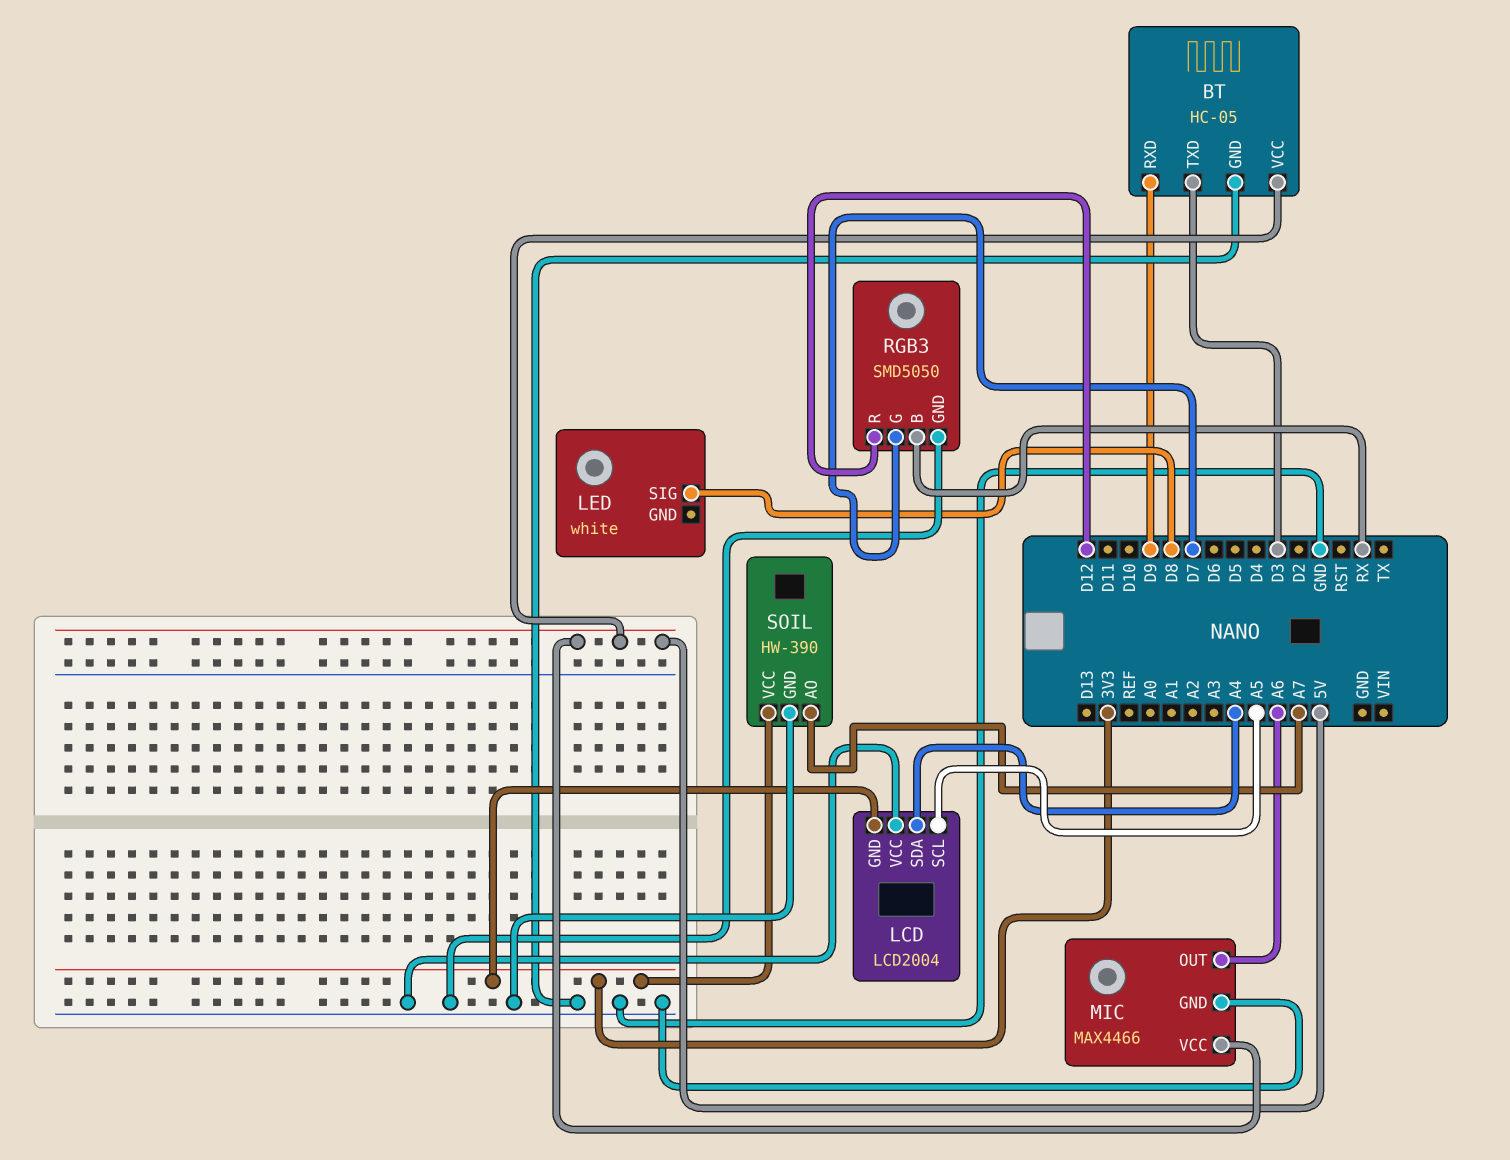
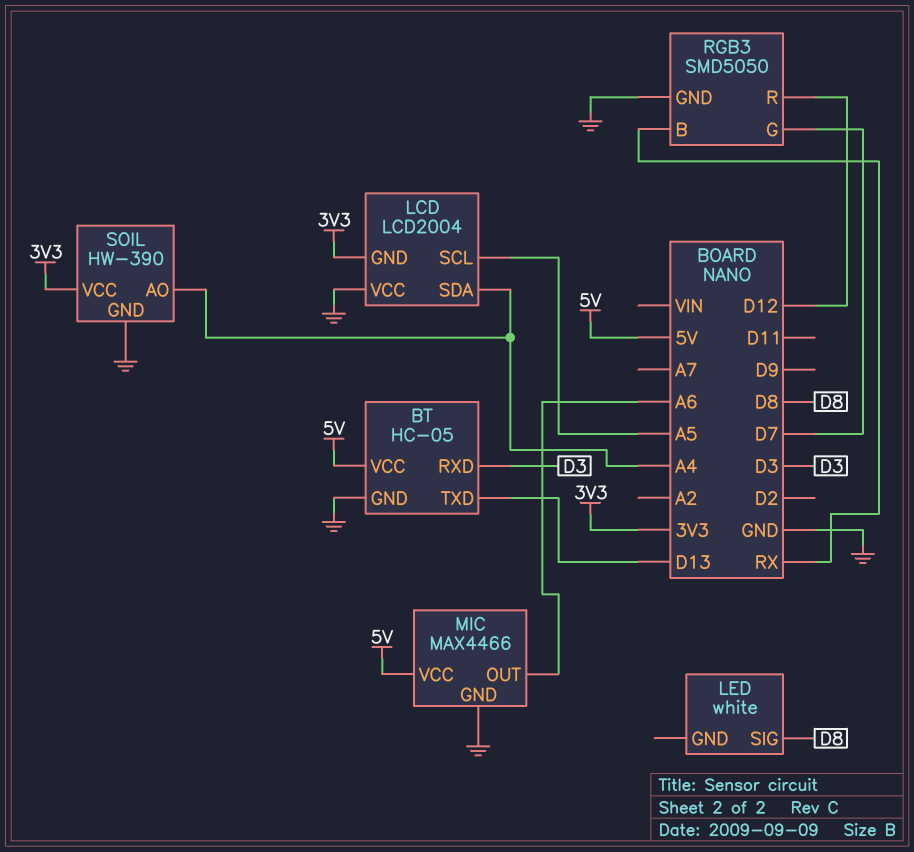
BT pin RXD: D9 -> D3
BT pin TXD: D3 -> D13
SOIL pin AO: A7 -> A4

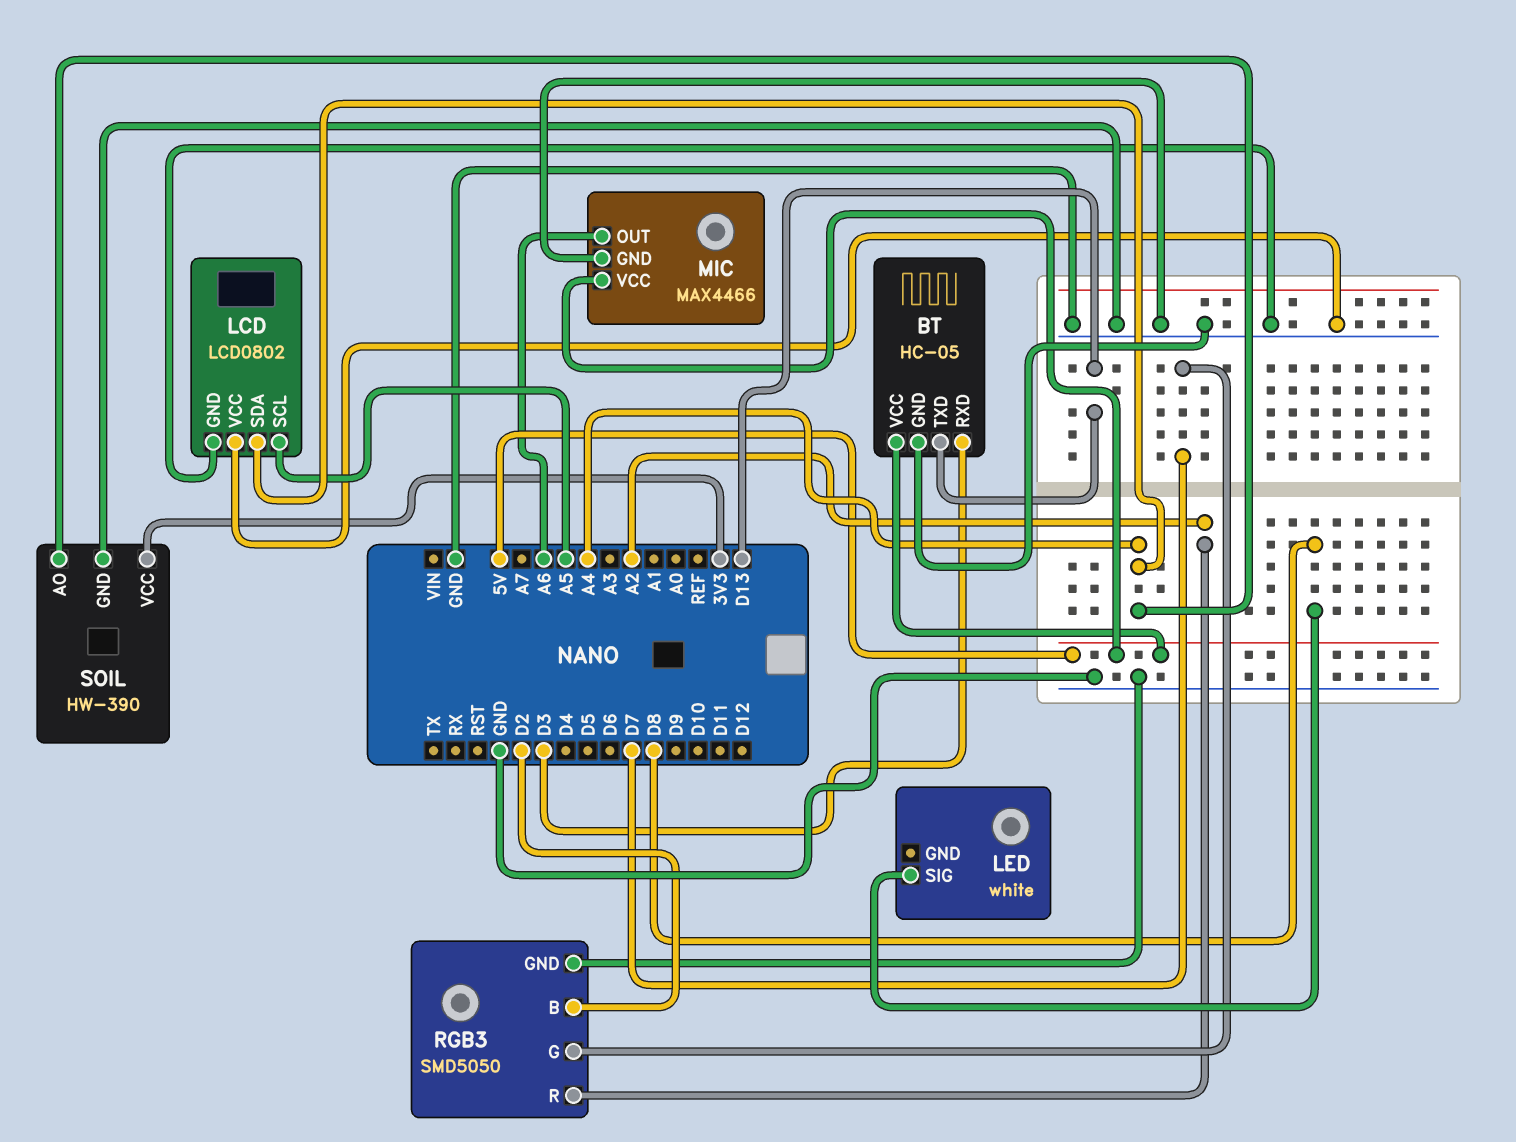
LCD: LCD2004 -> LCD0802
LCD pin GND: 3V3 -> GND
RGB3 pin B: RX -> D2
RGB3 pin R: D12 -> A2

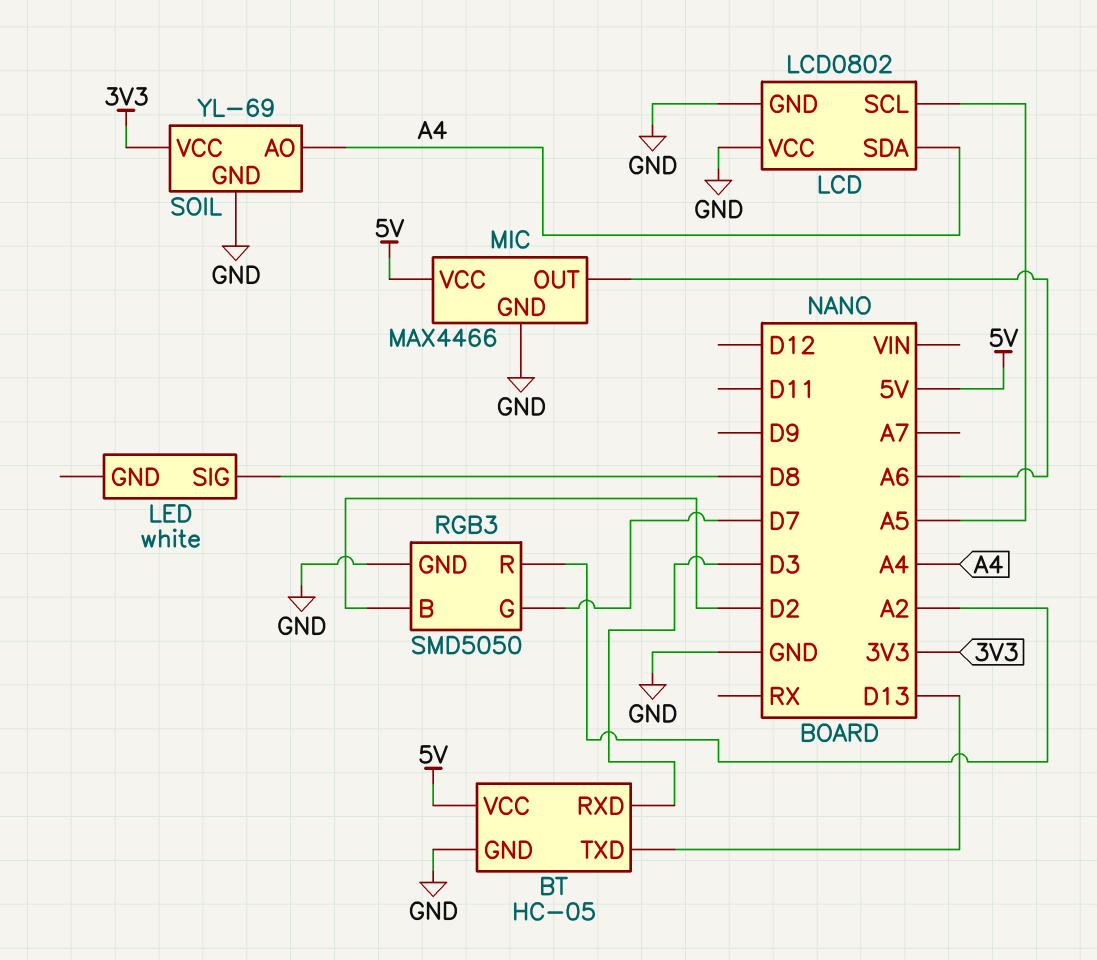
SOIL: HW-390 -> YL-69

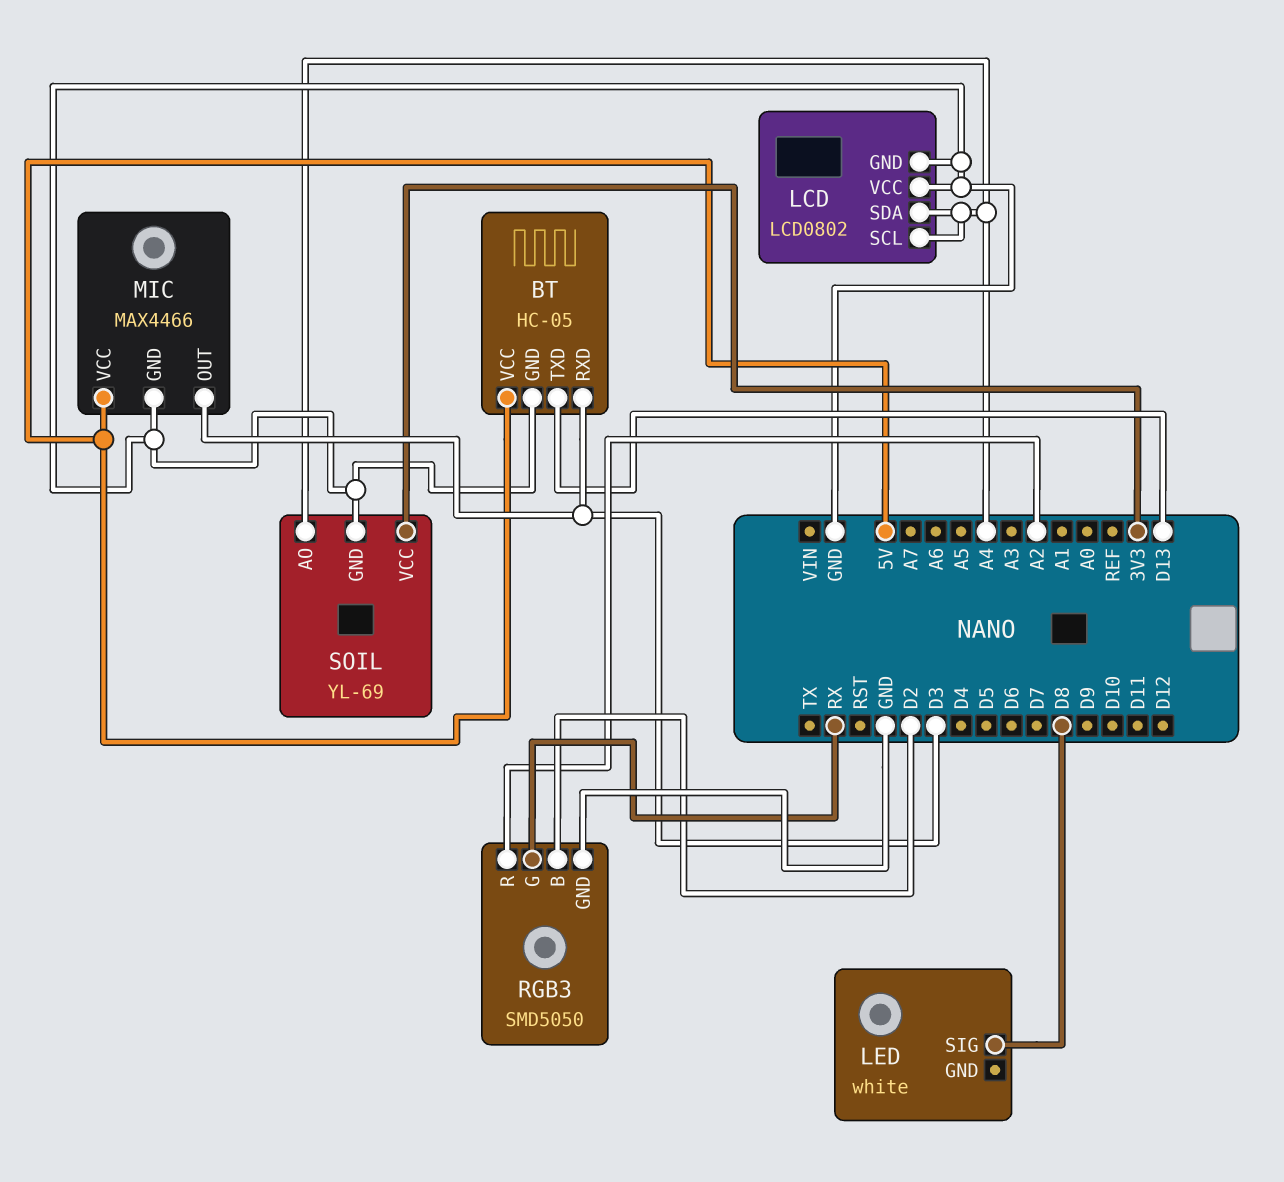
LCD pin SCL: A5 -> A4
MIC pin OUT: A6 -> D3
RGB3 pin G: D7 -> RX

